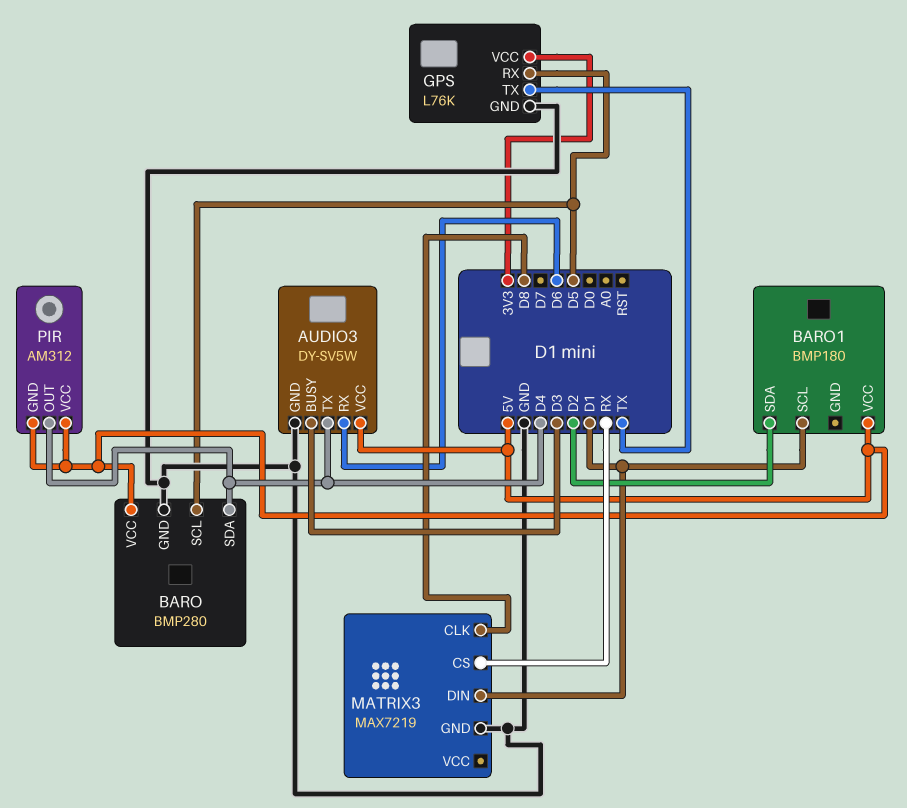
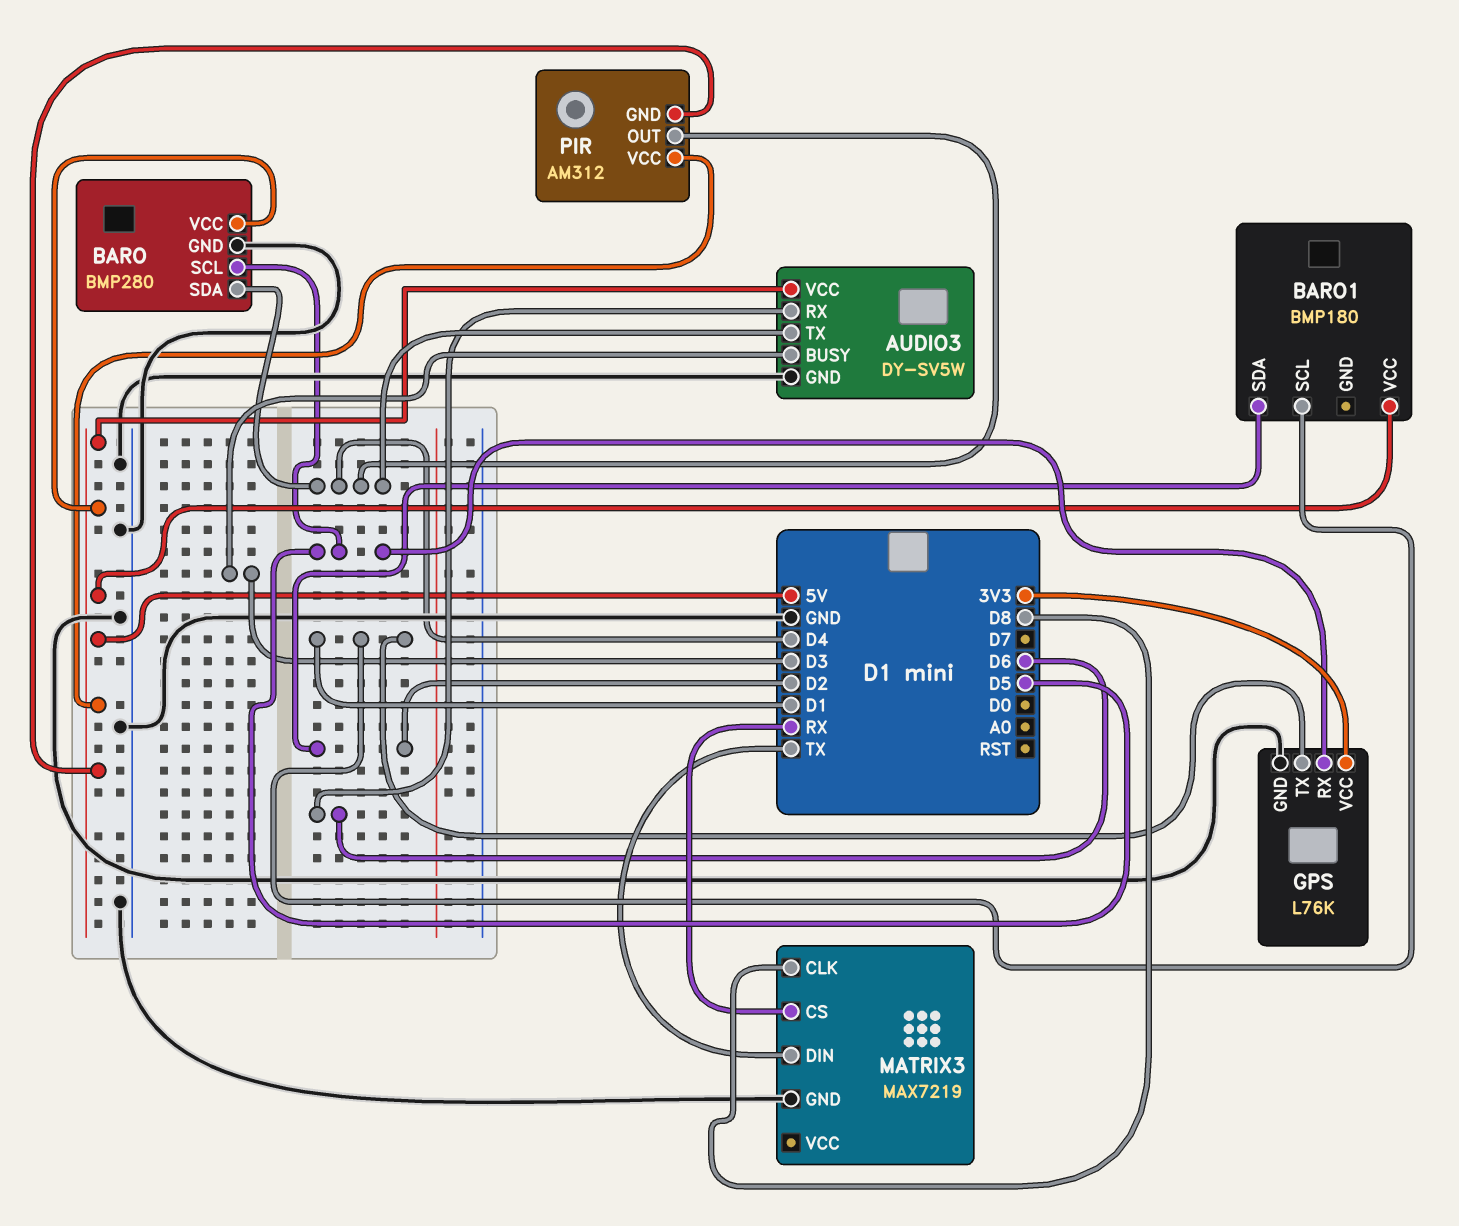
GPS pin TX: TX -> D1
MATRIX3 pin DIN: D1 -> TX

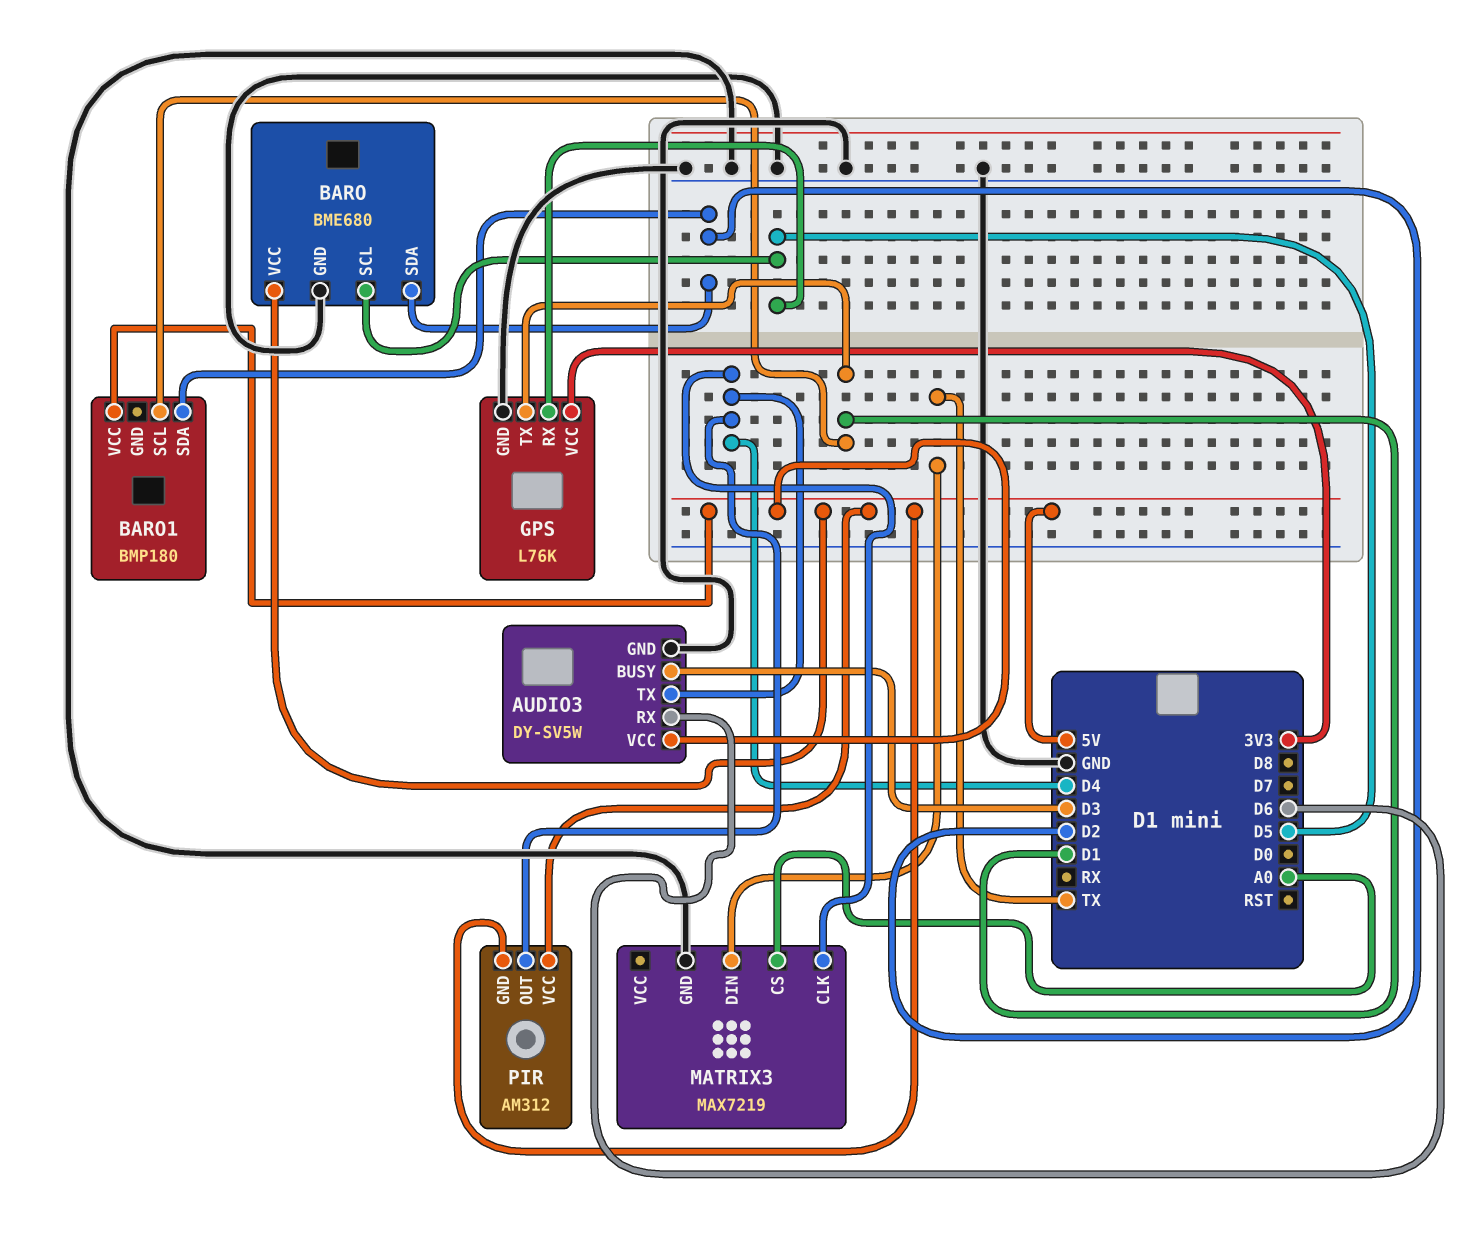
BARO: BMP280 -> BME680
BARO pin SDA: D4 -> D2
MATRIX3 pin CLK: D8 -> D4
MATRIX3 pin CS: RX -> A0

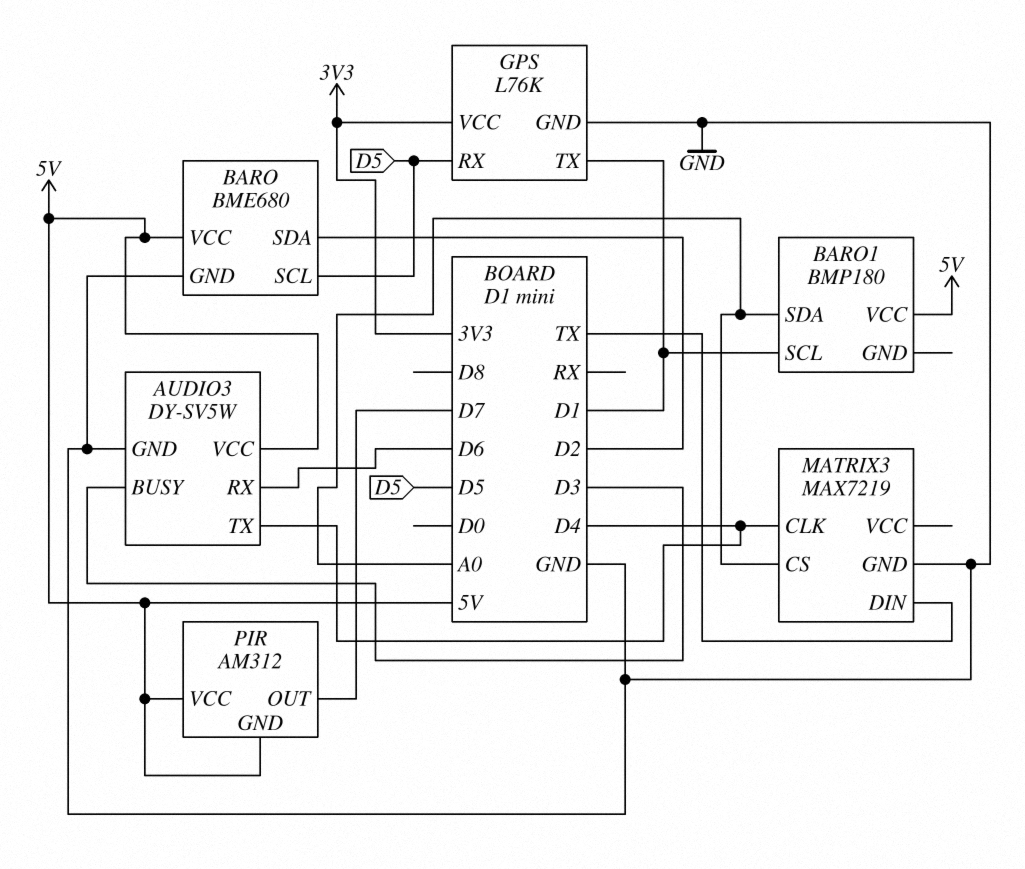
BARO1 pin SDA: D2 -> A0
PIR pin OUT: D4 -> D7

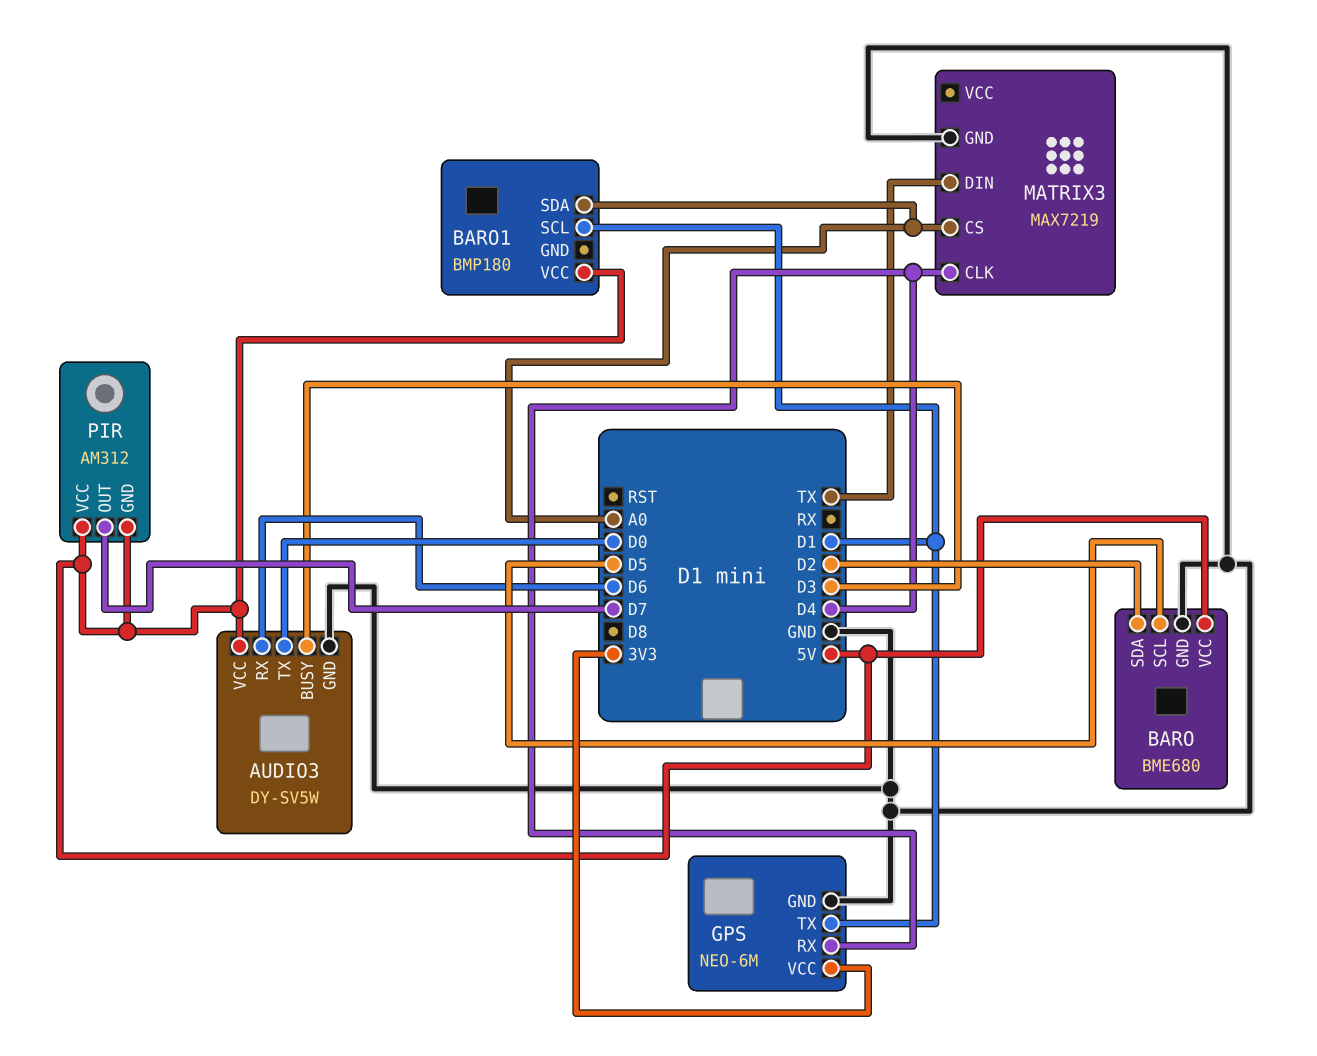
AUDIO3 pin TX: D4 -> D0
GPS: L76K -> NEO-6M
GPS pin RX: D5 -> D4

